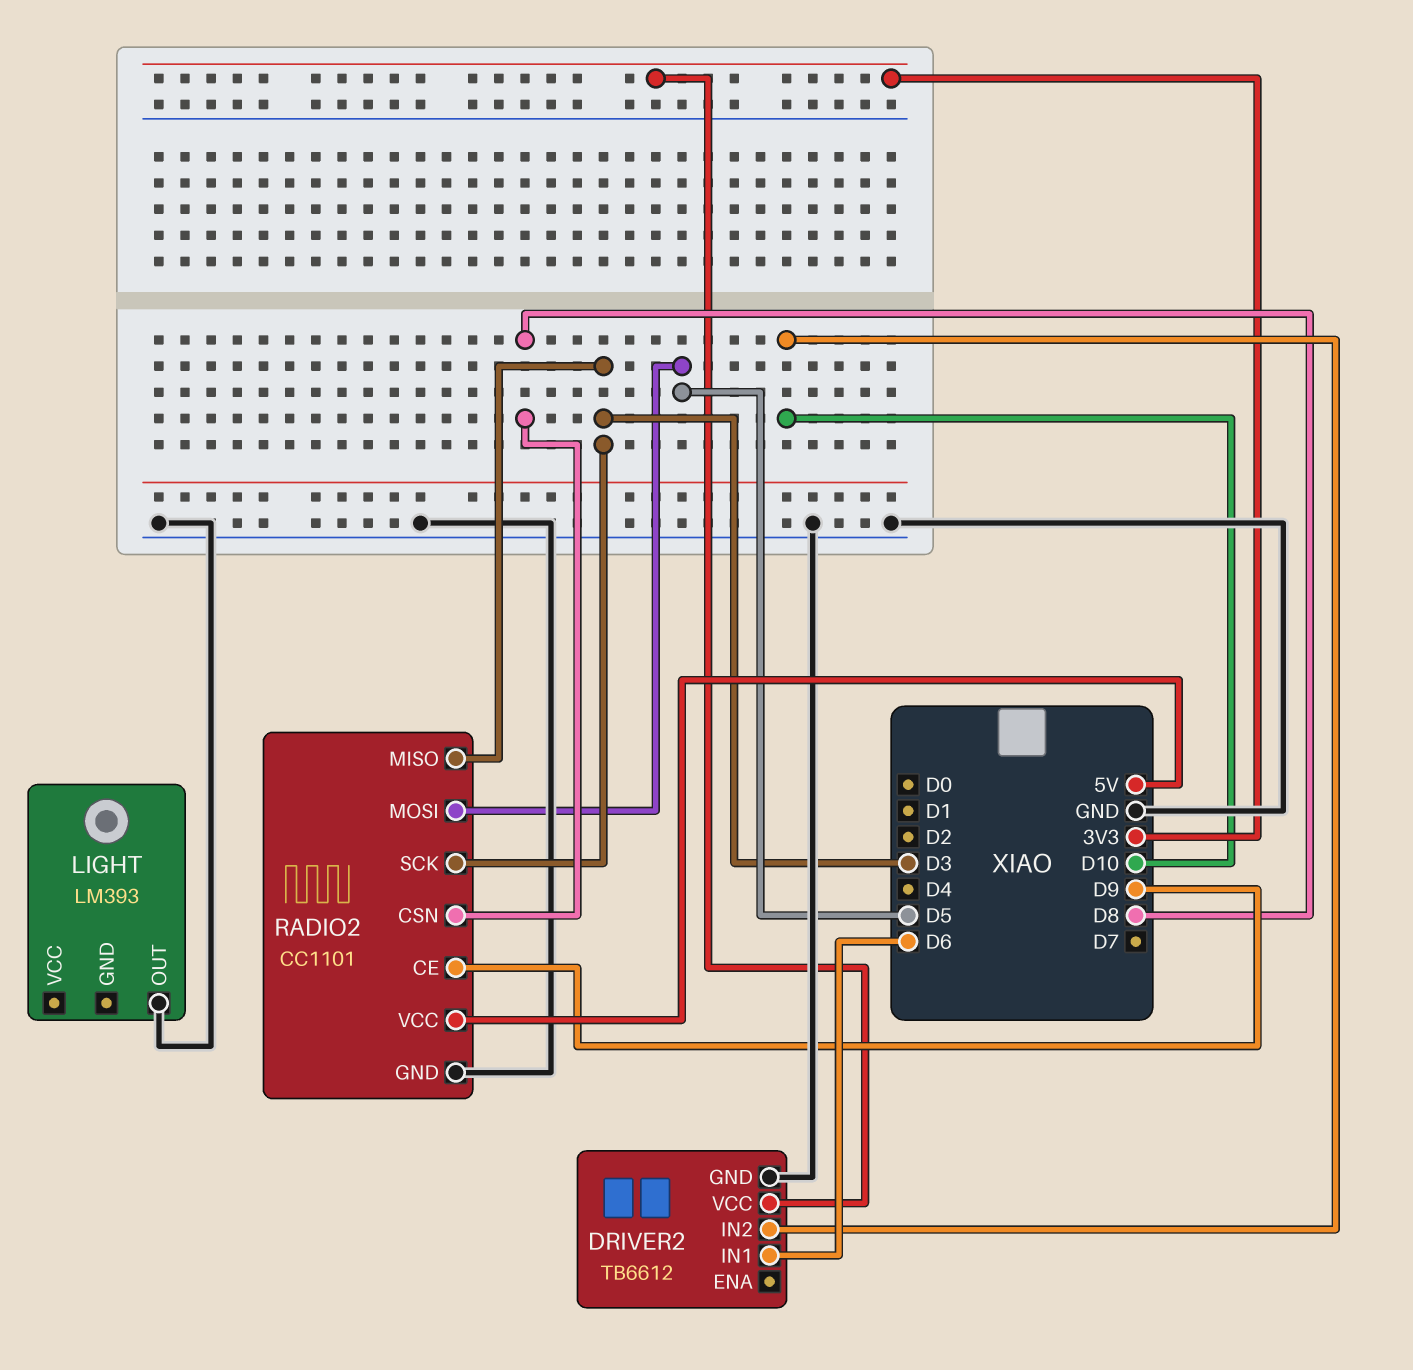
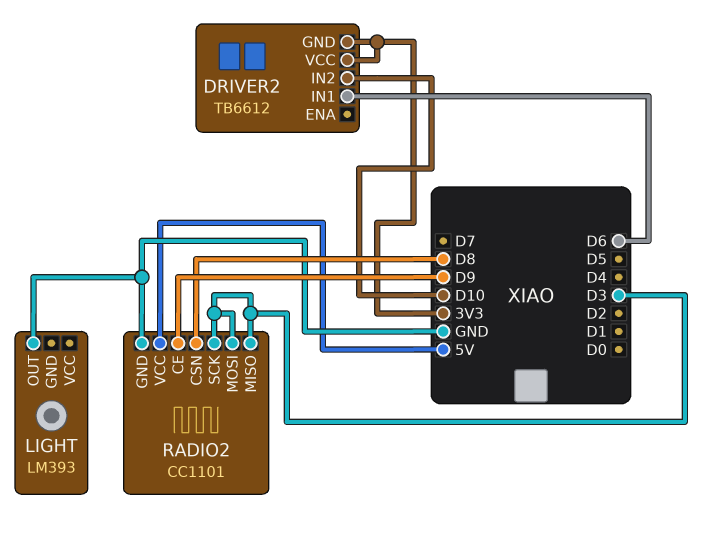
DRIVER2 pin GND: GND -> 3V3
RADIO2 pin MOSI: D5 -> D3

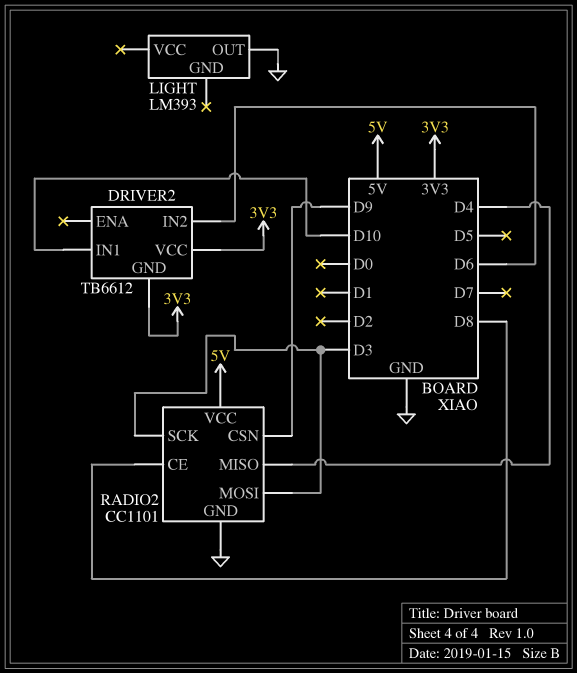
DRIVER2 pin IN1: D6 -> D10
DRIVER2 pin IN2: D10 -> D6
RADIO2 pin CE: D9 -> D8
RADIO2 pin CSN: D8 -> D9
RADIO2 pin MISO: D3 -> D4

